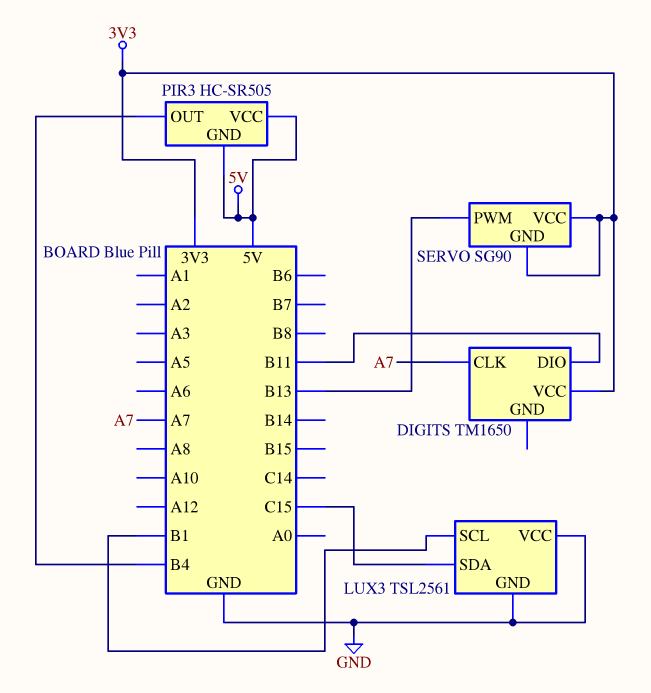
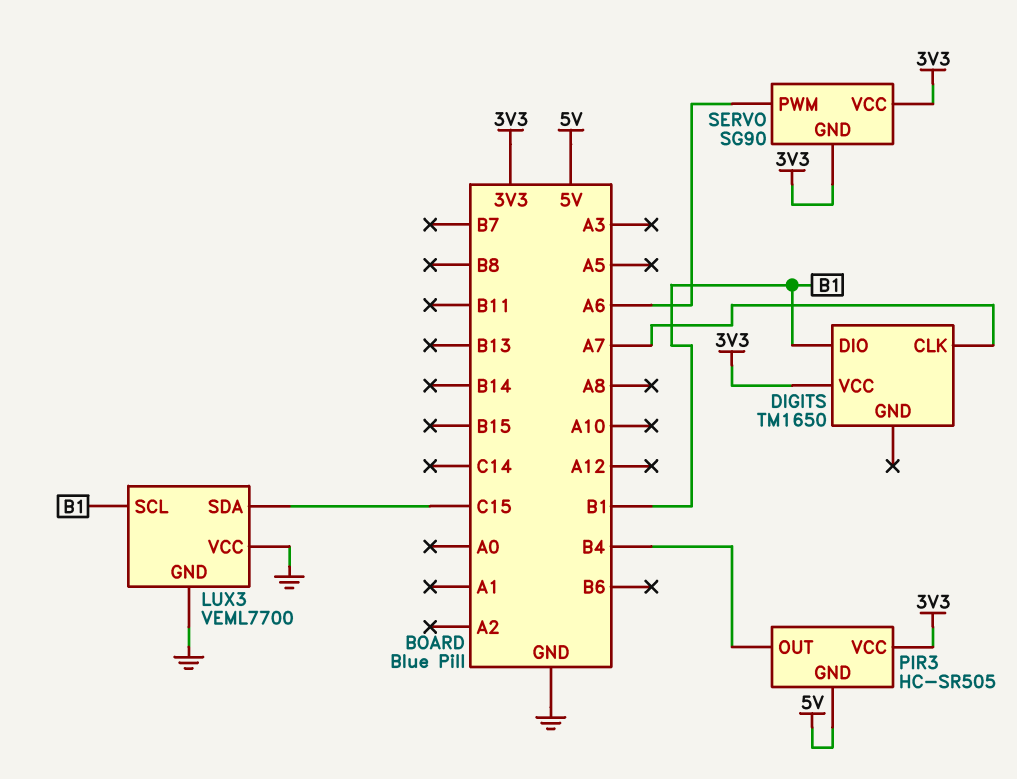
DIGITS pin DIO: B11 -> B1
LUX3: TSL2561 -> VEML7700
PIR3 pin VCC: 5V -> 3V3
SERVO pin PWM: B13 -> A6

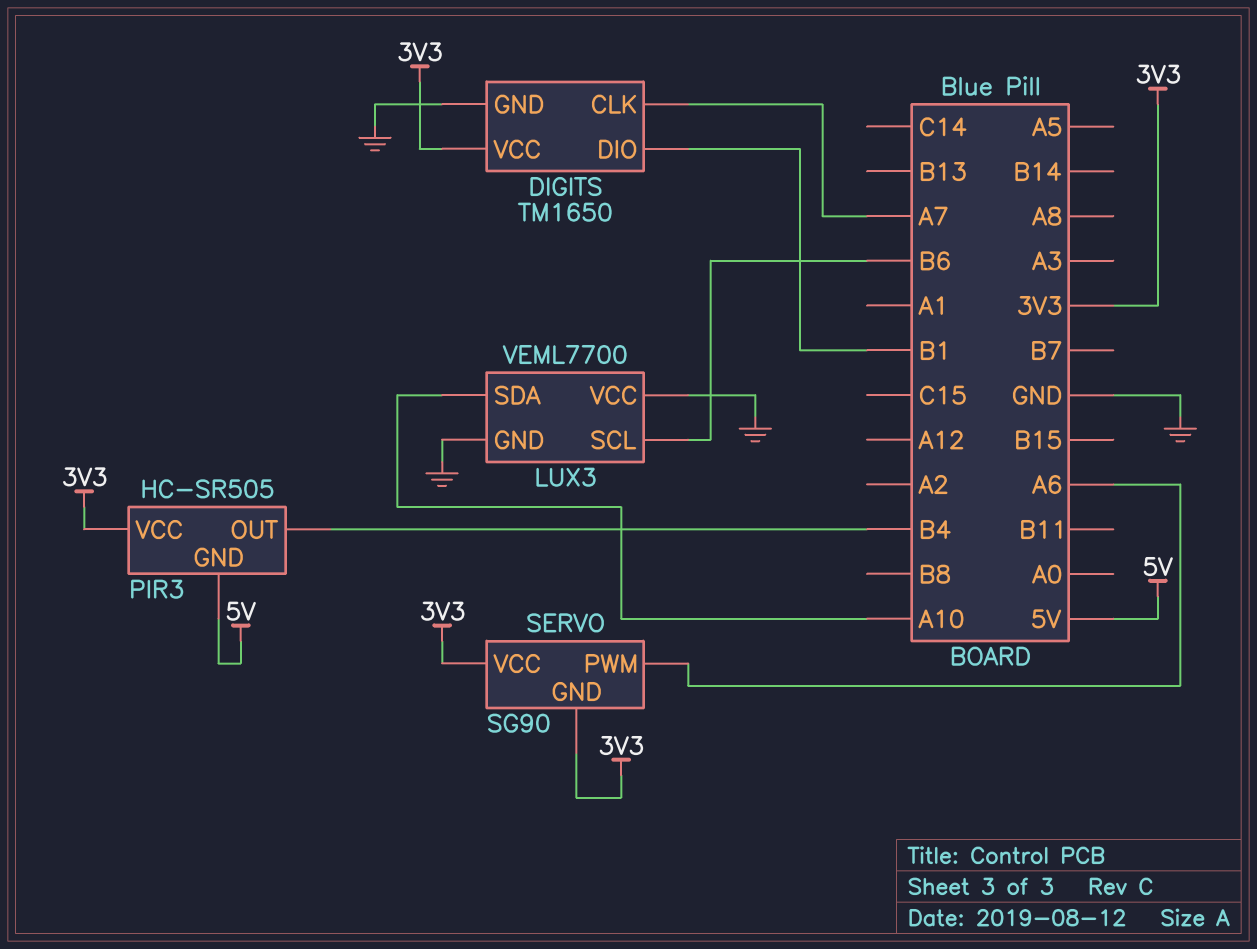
DIGITS pin GND: none -> GND
LUX3 pin SCL: B1 -> B6
LUX3 pin SDA: C15 -> A10

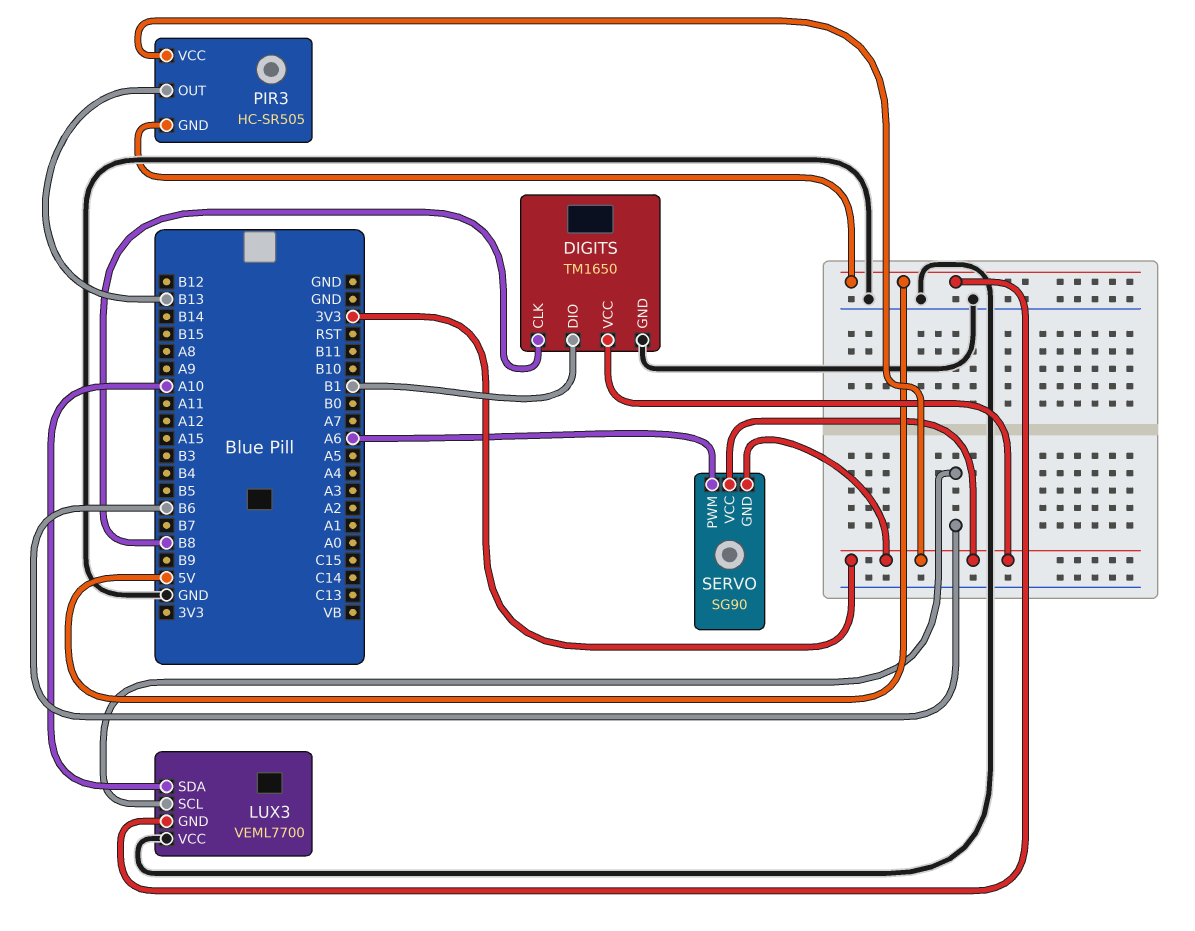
DIGITS pin CLK: A7 -> B8
LUX3 pin GND: GND -> 5V
PIR3 pin OUT: B4 -> B13

